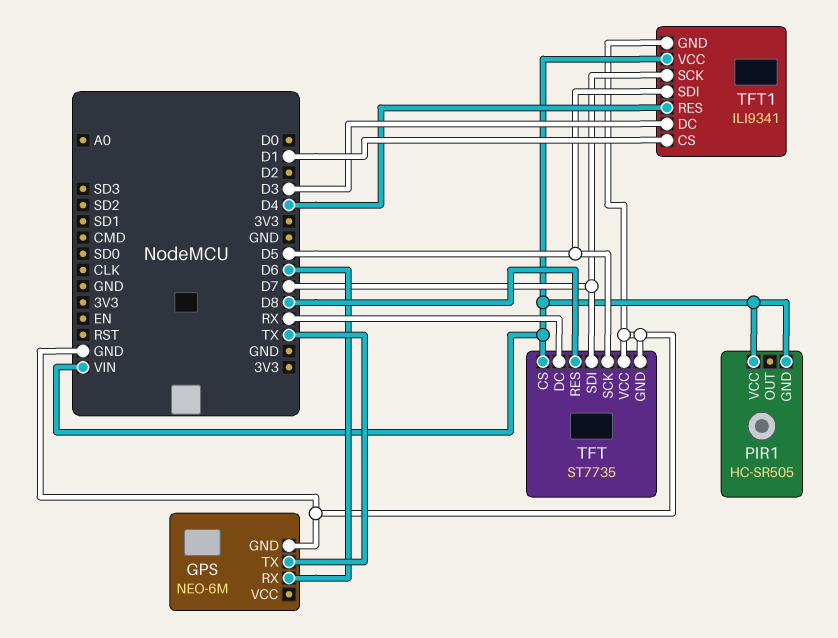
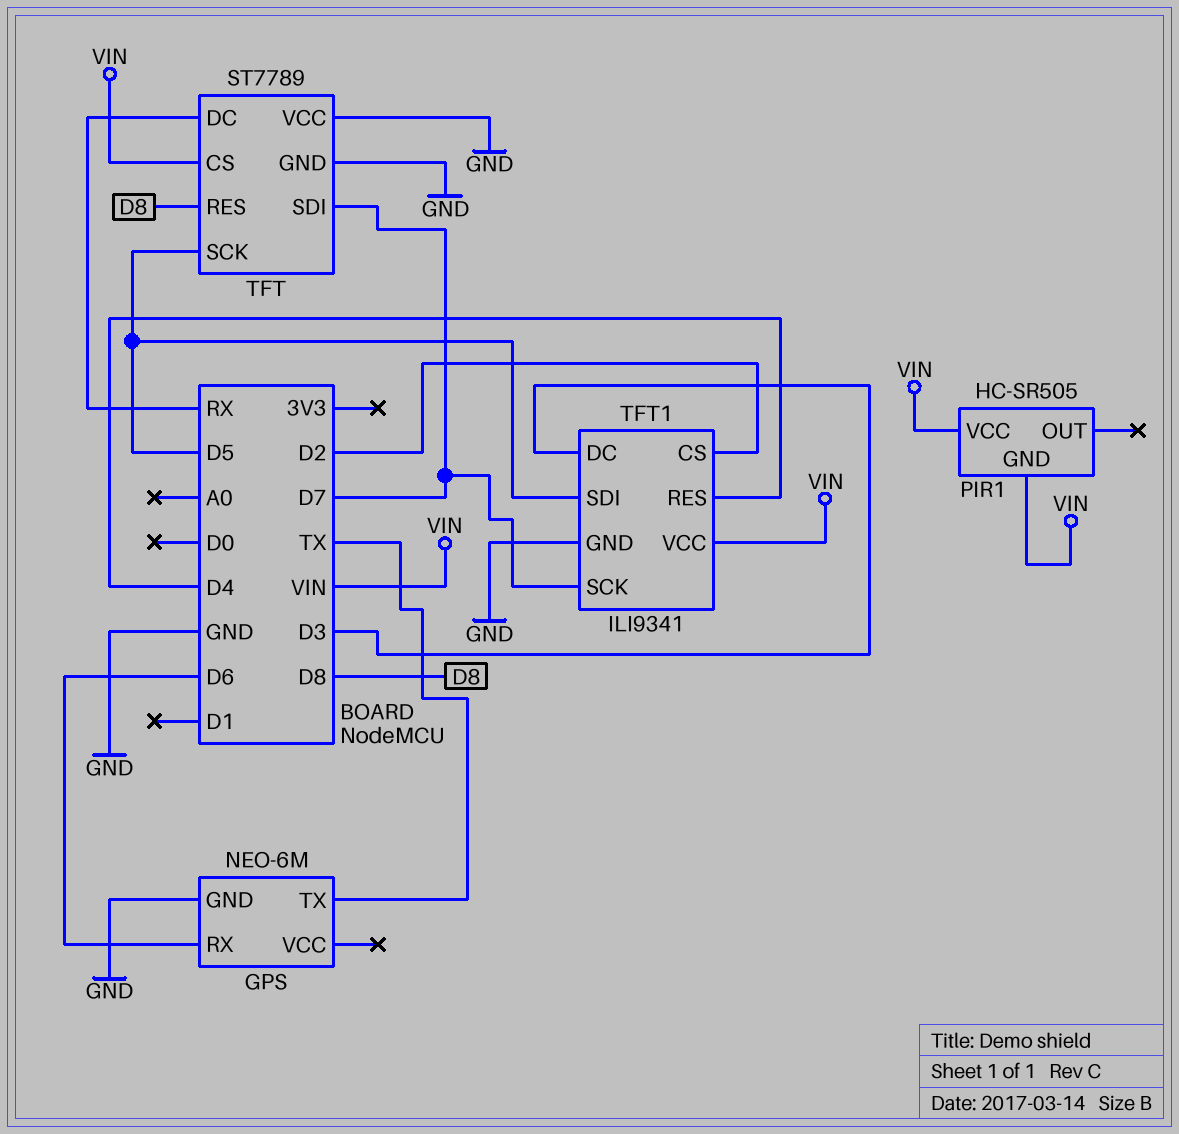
TFT: ST7735 -> ST7789
TFT1 pin CS: D1 -> D2

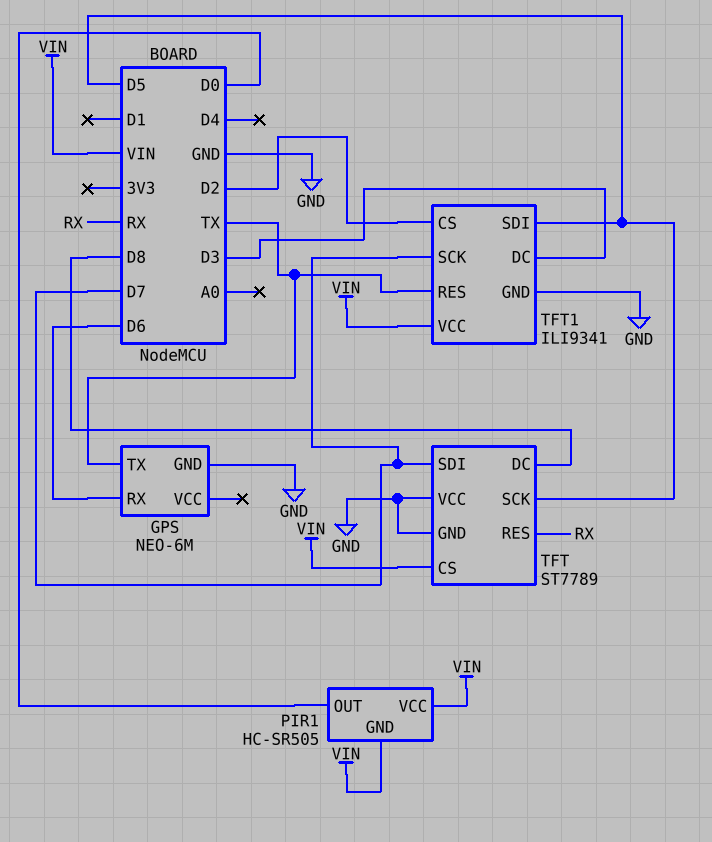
PIR1 pin OUT: none -> D0
TFT pin DC: RX -> D8
TFT pin RES: D8 -> RX
TFT1 pin RES: D4 -> TX

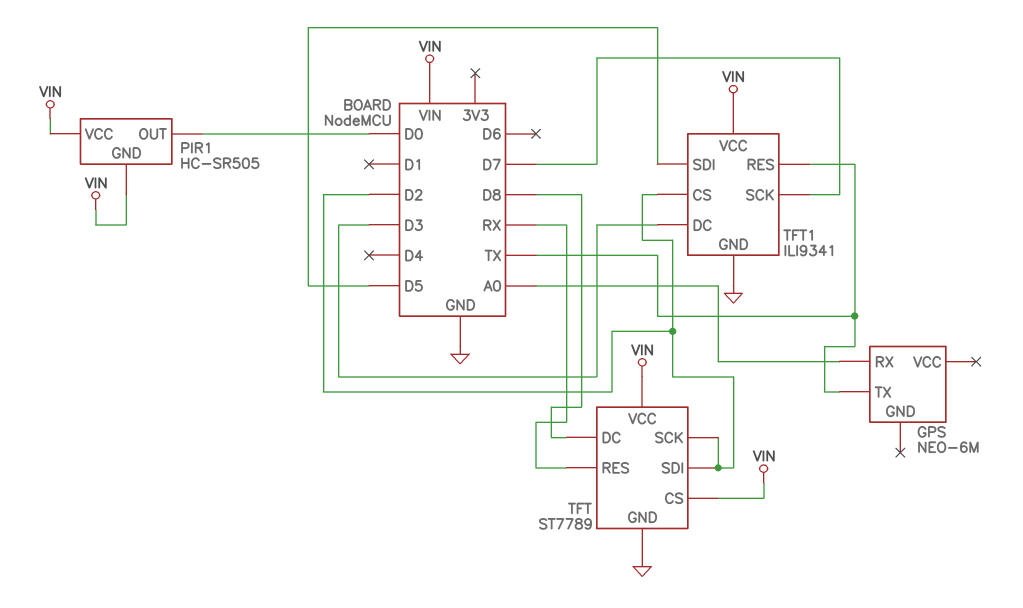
GPS pin GND: GND -> none
GPS pin RX: D6 -> A0
TFT pin SCK: D5 -> D2
TFT pin SDI: D7 -> D2
TFT pin VCC: GND -> VIN

